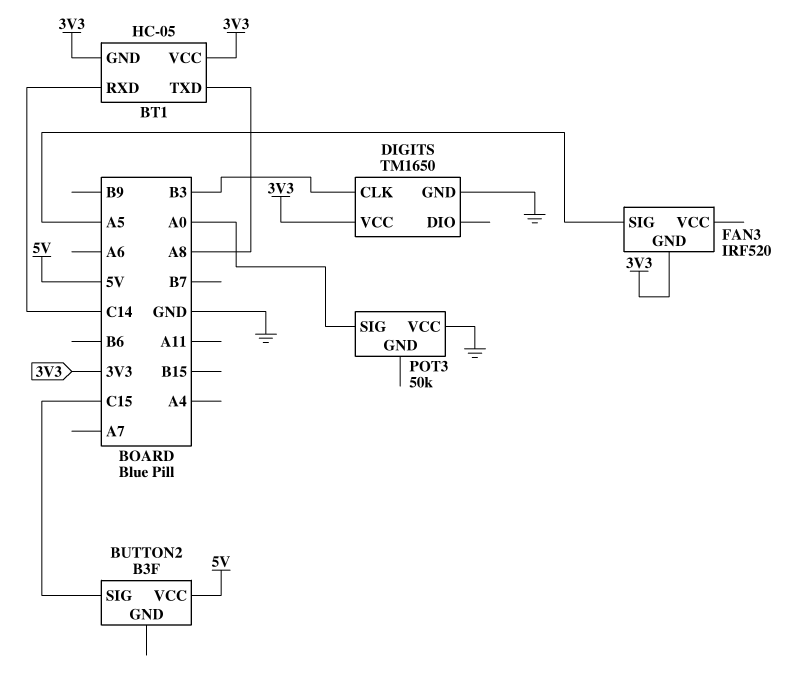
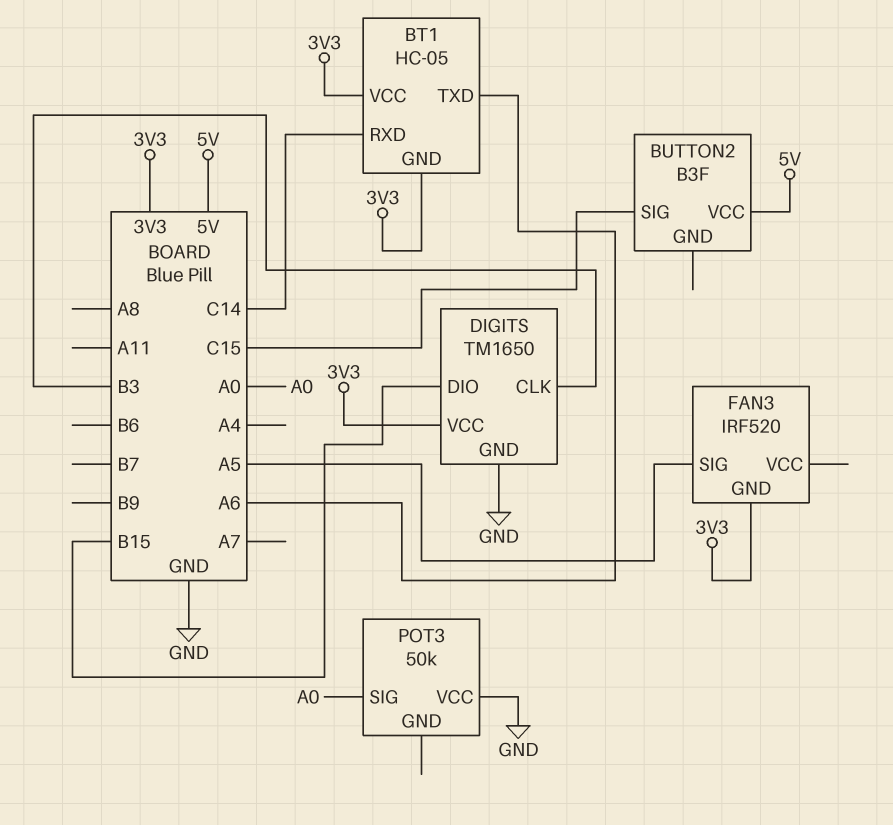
BT1 pin TXD: A8 -> A6
DIGITS pin DIO: none -> B15

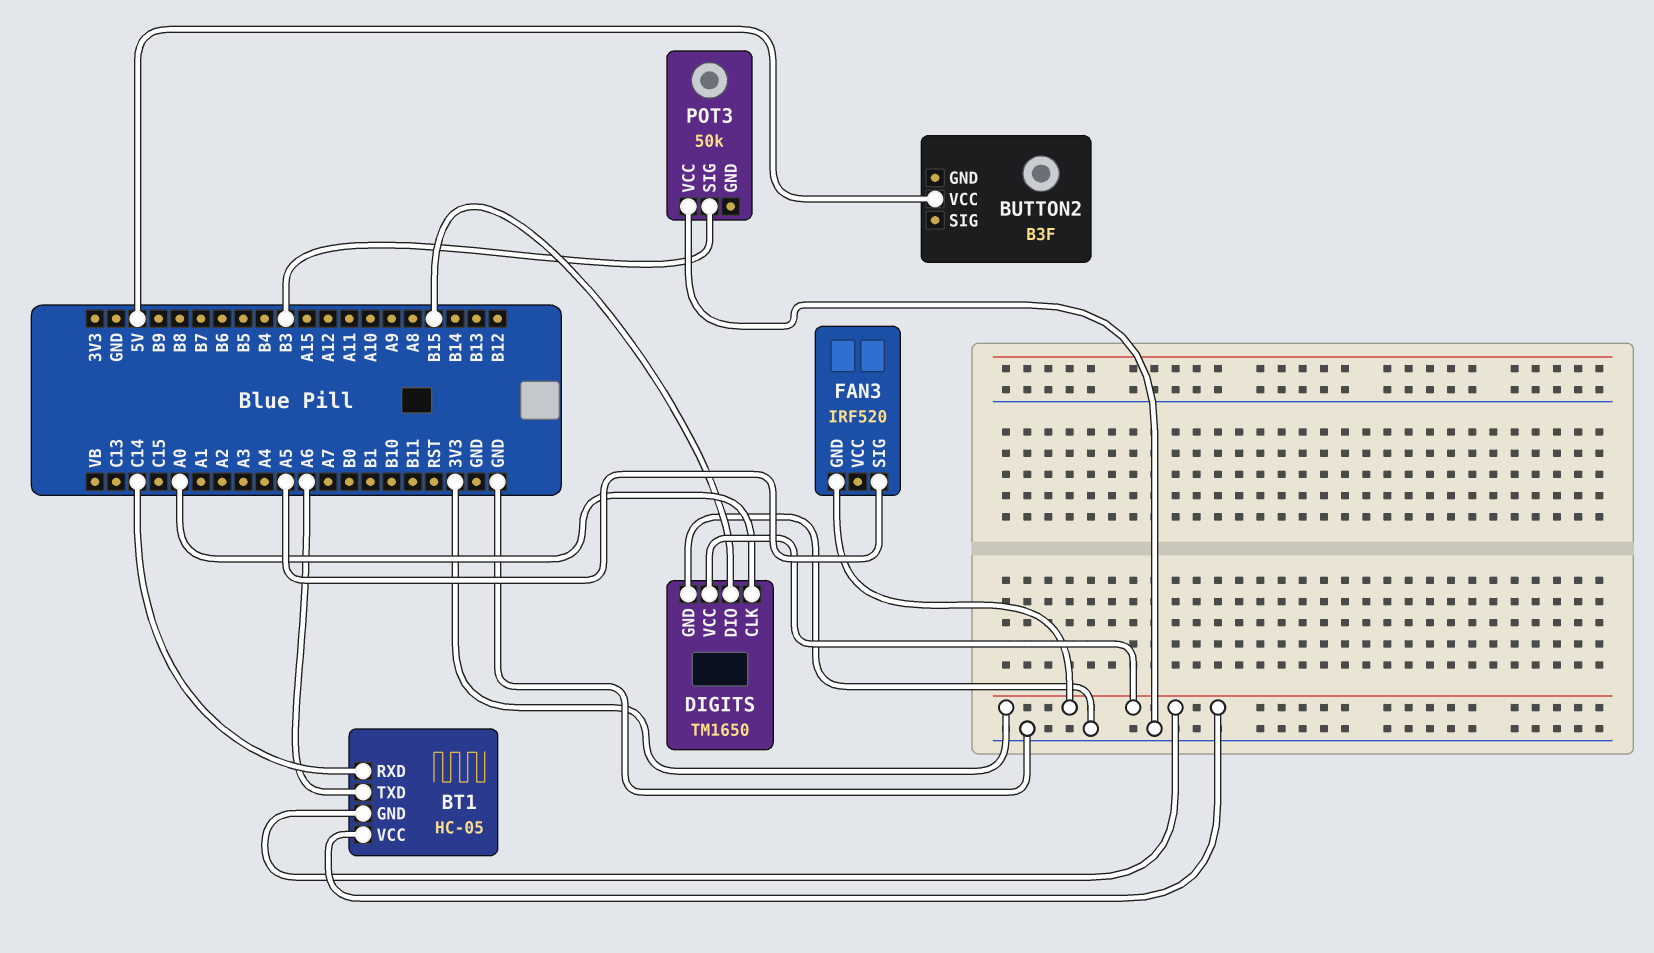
BUTTON2 pin SIG: C15 -> none
DIGITS pin CLK: B3 -> A0
POT3 pin SIG: A0 -> B3

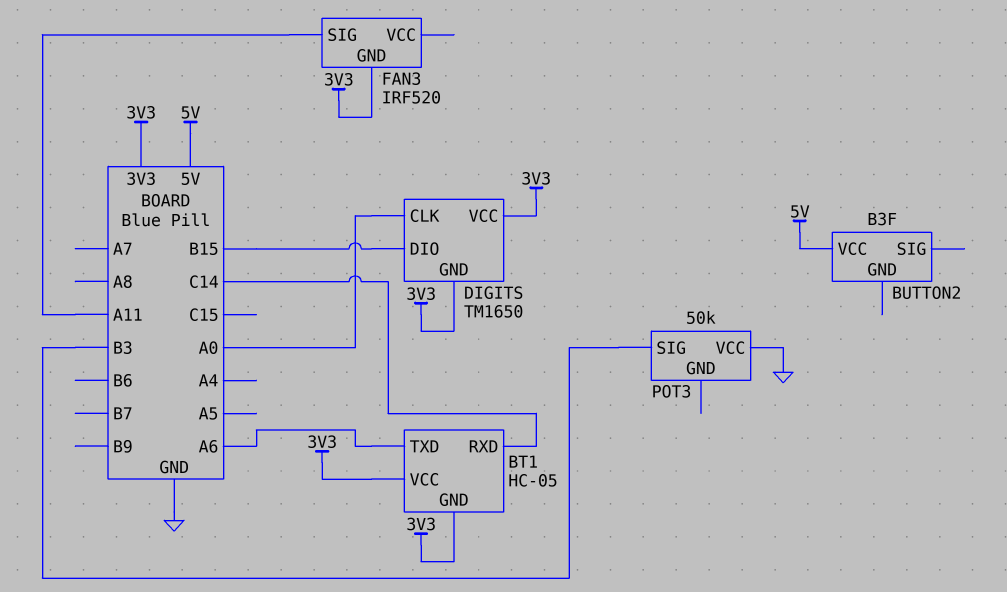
DIGITS pin GND: GND -> 3V3
FAN3 pin SIG: A5 -> A11

